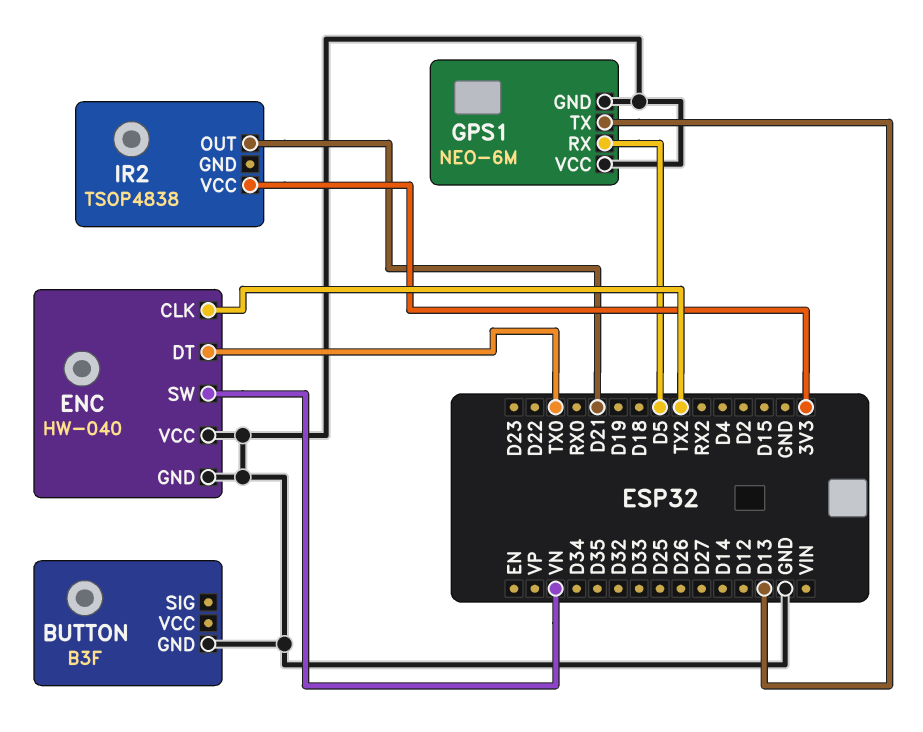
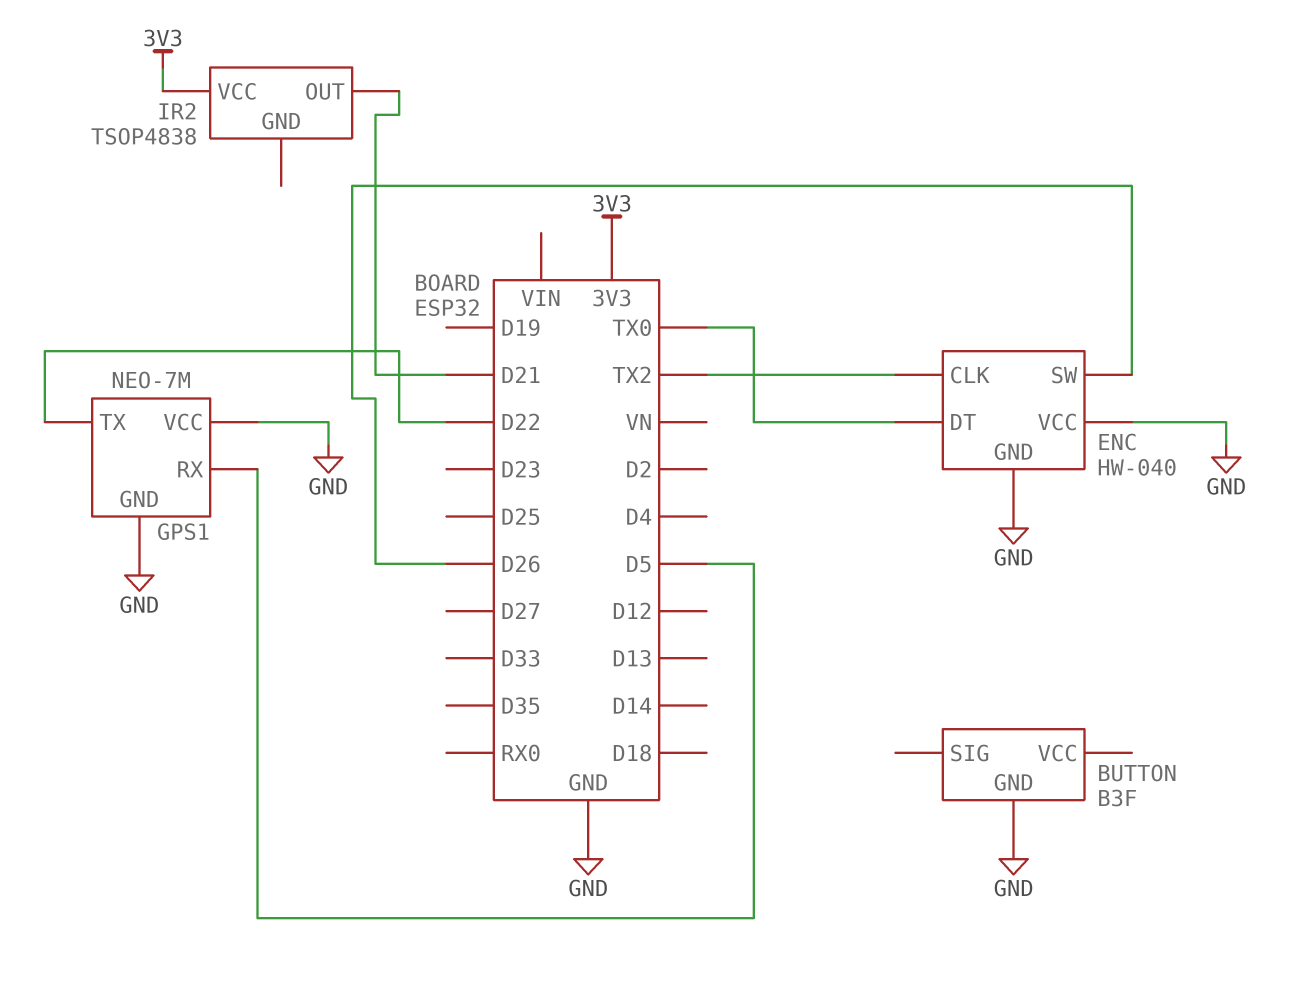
ENC pin SW: VN -> D26
GPS1: NEO-6M -> NEO-7M
GPS1 pin TX: D13 -> D22

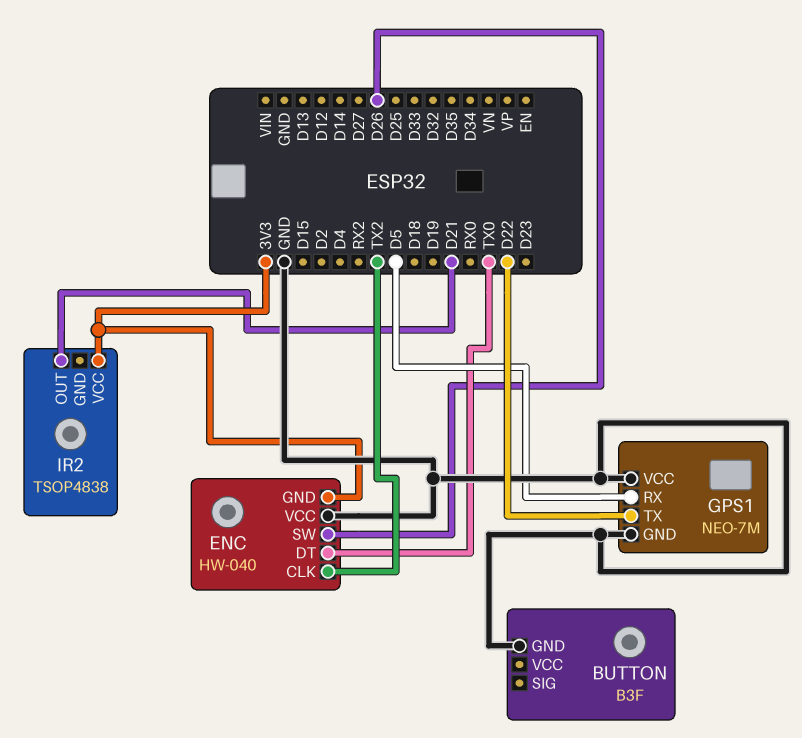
ENC pin GND: GND -> 3V3

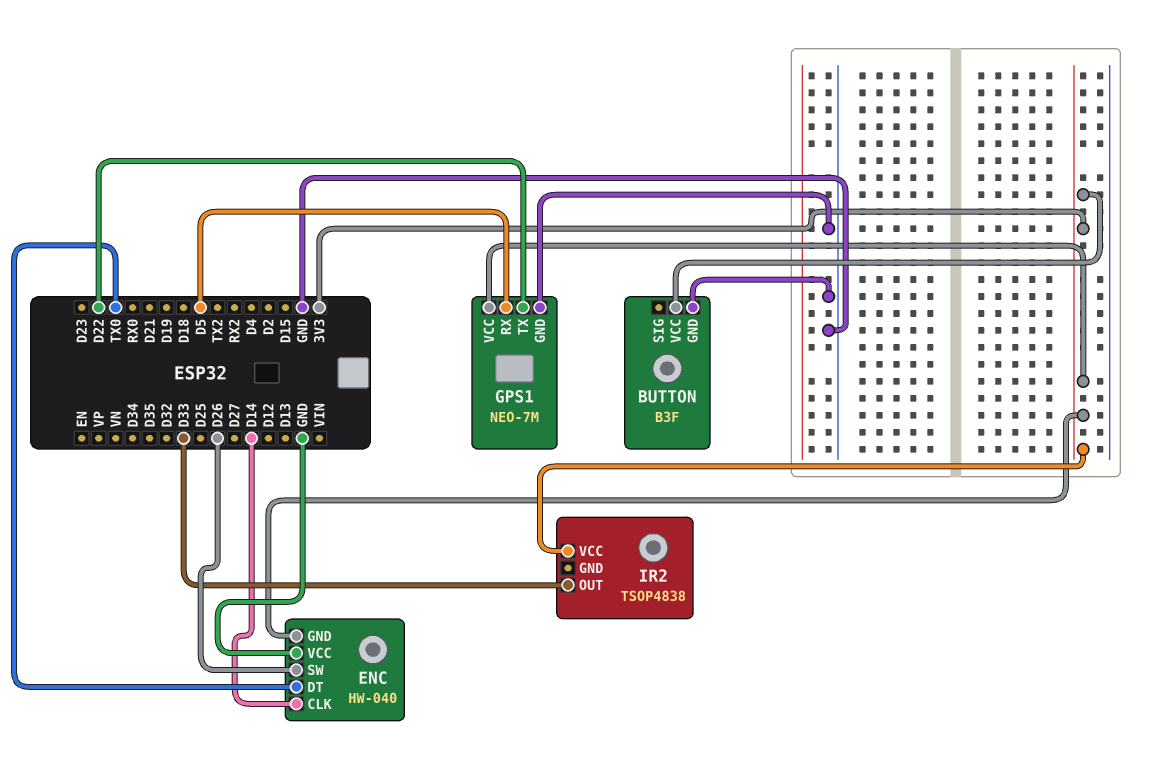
BUTTON pin VCC: none -> 3V3
ENC pin CLK: TX2 -> D14
GPS1 pin VCC: GND -> 3V3
IR2 pin OUT: D21 -> D33

